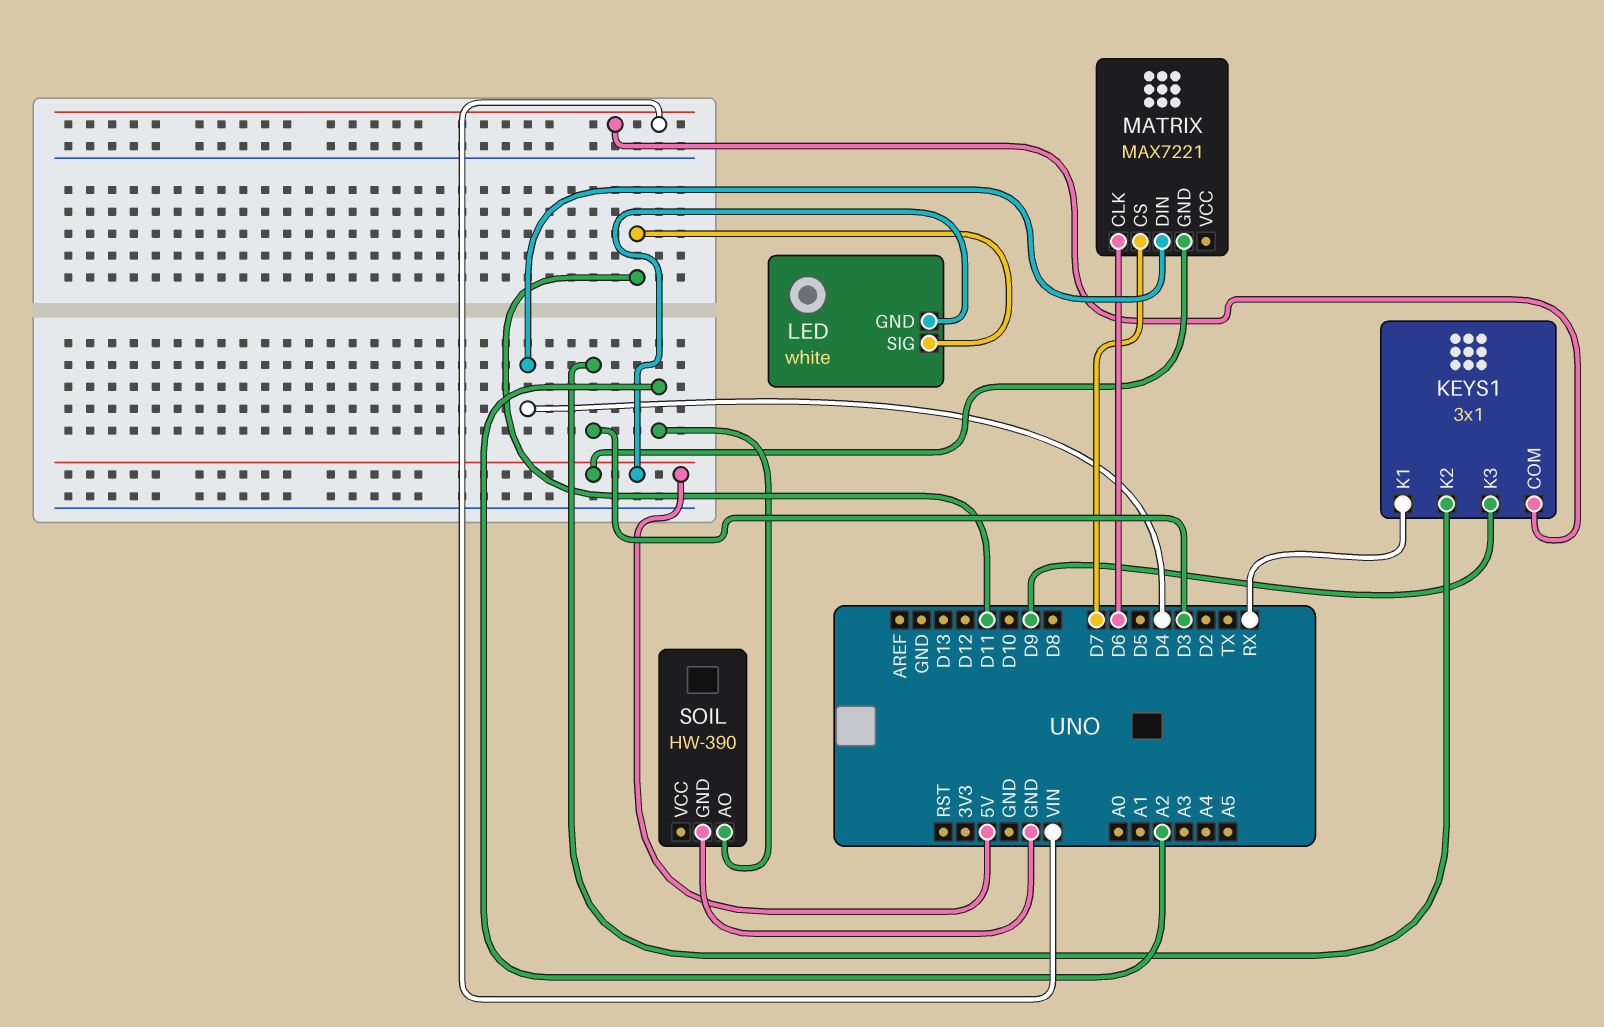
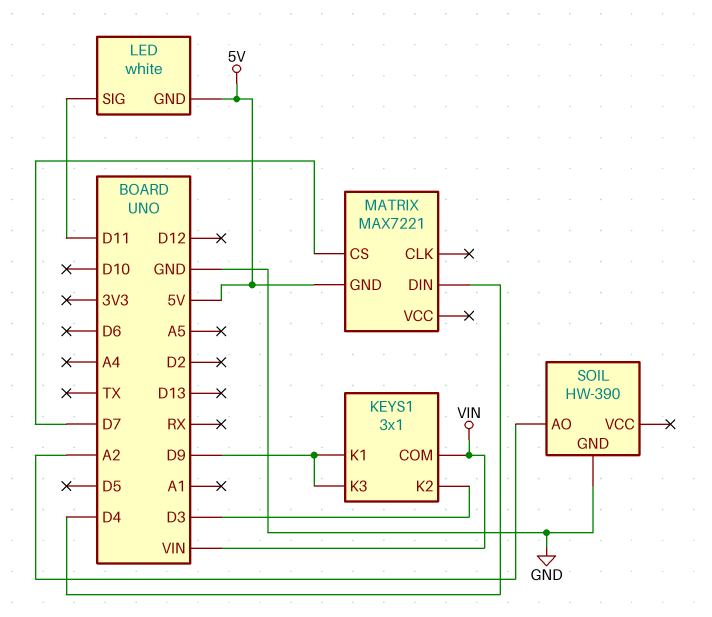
KEYS1 pin K1: RX -> D9
MATRIX pin CLK: D6 -> none

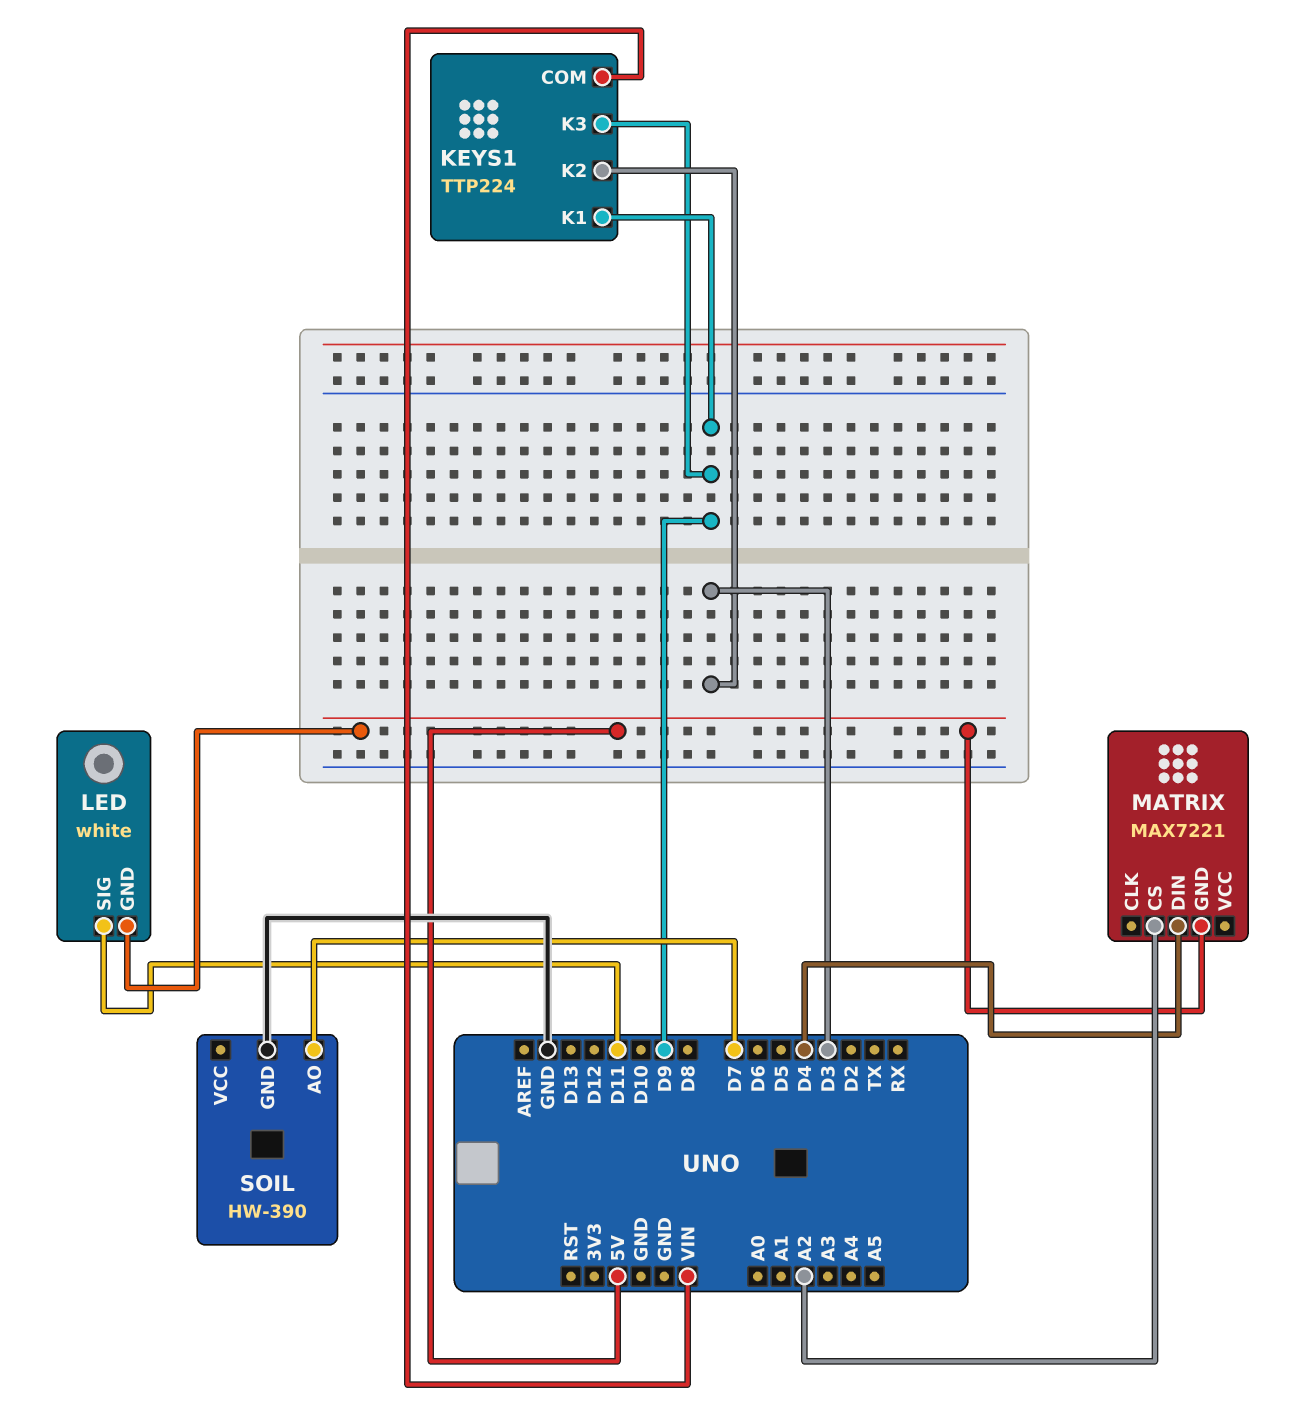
KEYS1: 3x1 -> TTP224
MATRIX pin CS: D7 -> A2
SOIL pin AO: A2 -> D7

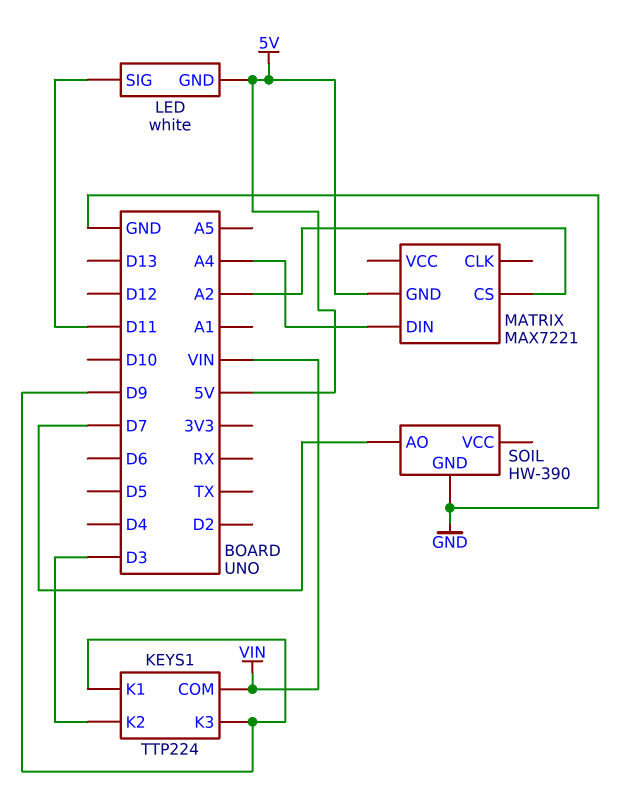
MATRIX pin DIN: D4 -> A4

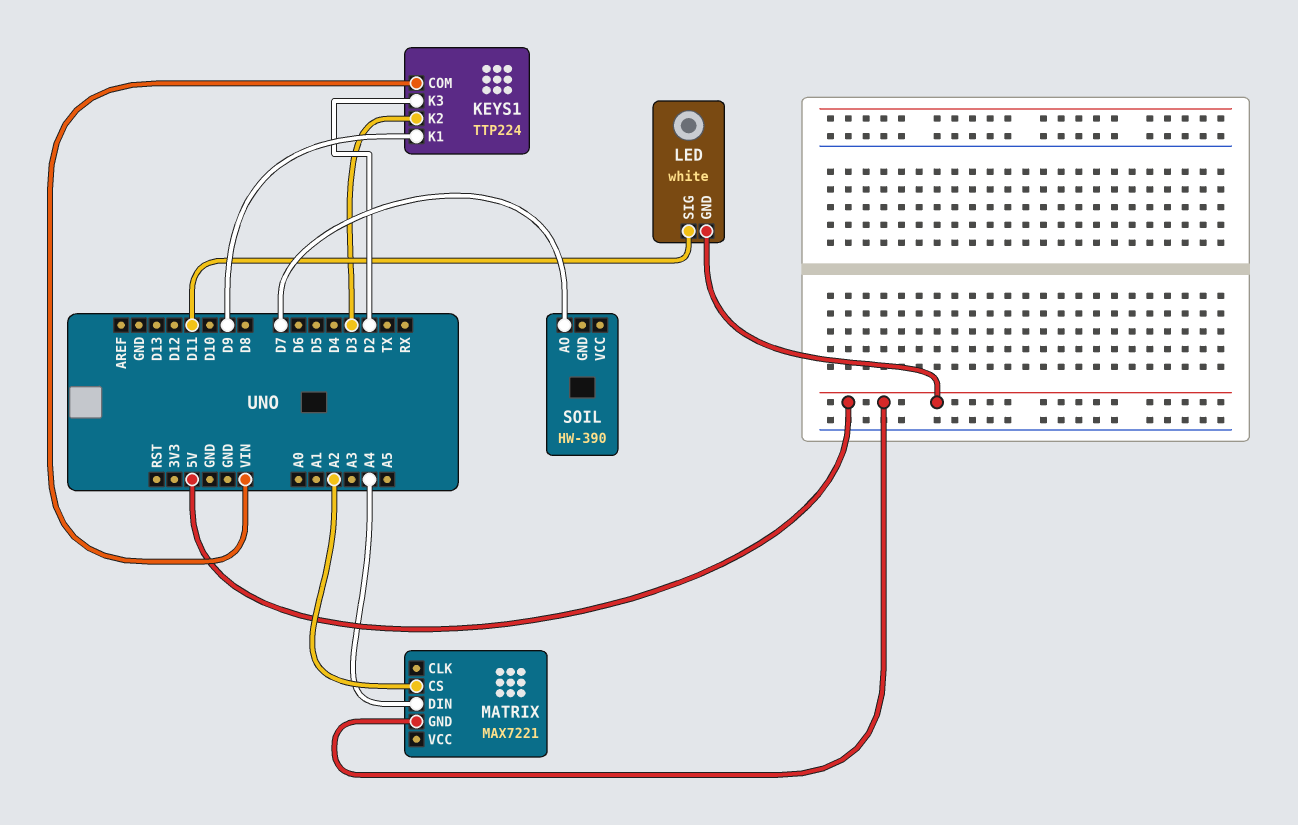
KEYS1 pin K3: D9 -> D2
SOIL pin GND: GND -> none

